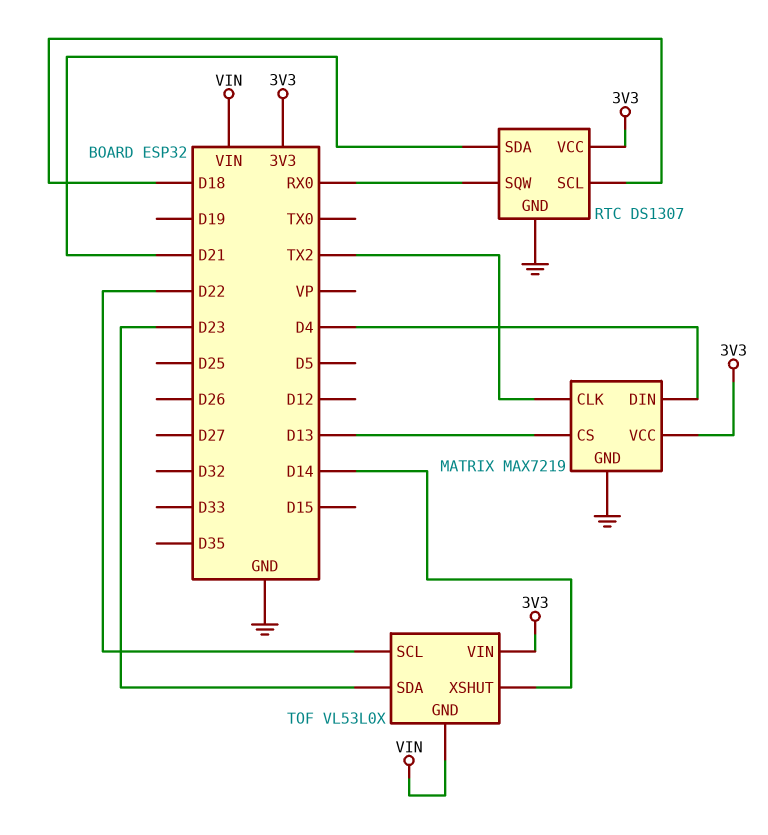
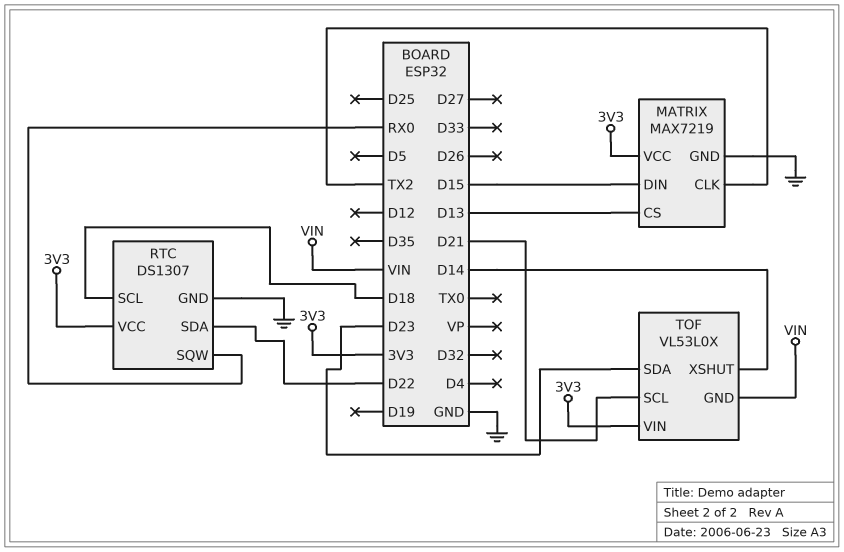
MATRIX pin DIN: D4 -> D15
RTC pin SDA: D21 -> D22
TOF pin SCL: D22 -> D21

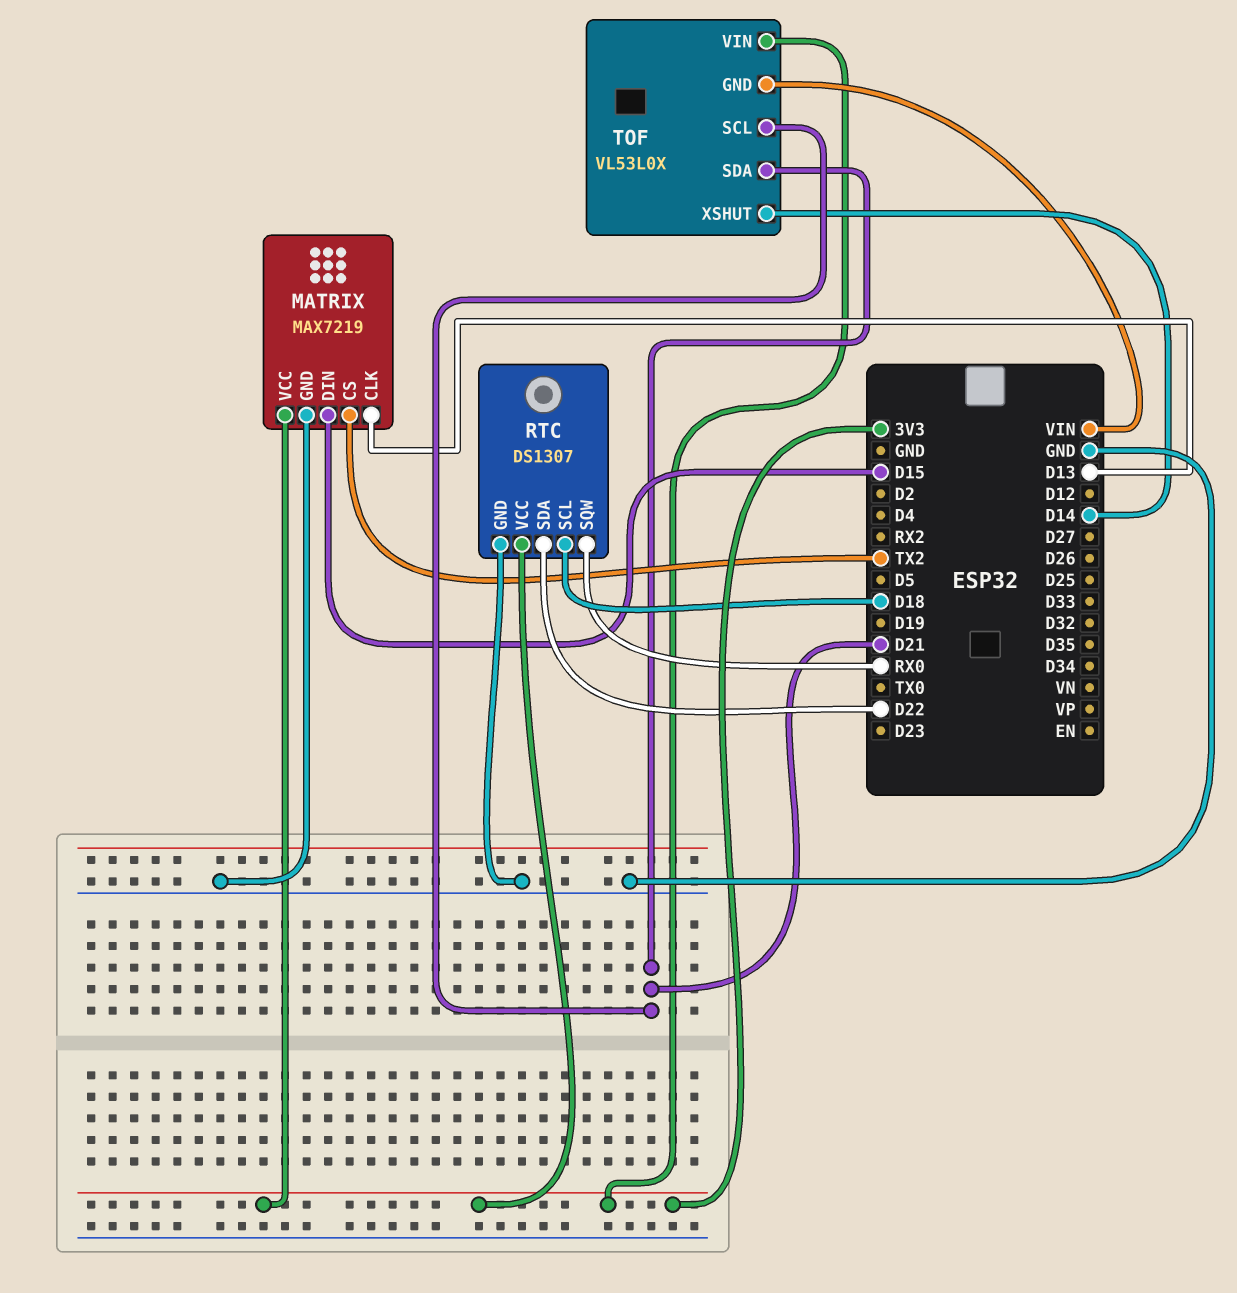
MATRIX pin CLK: TX2 -> D13
MATRIX pin CS: D13 -> TX2
TOF pin SDA: D23 -> D21

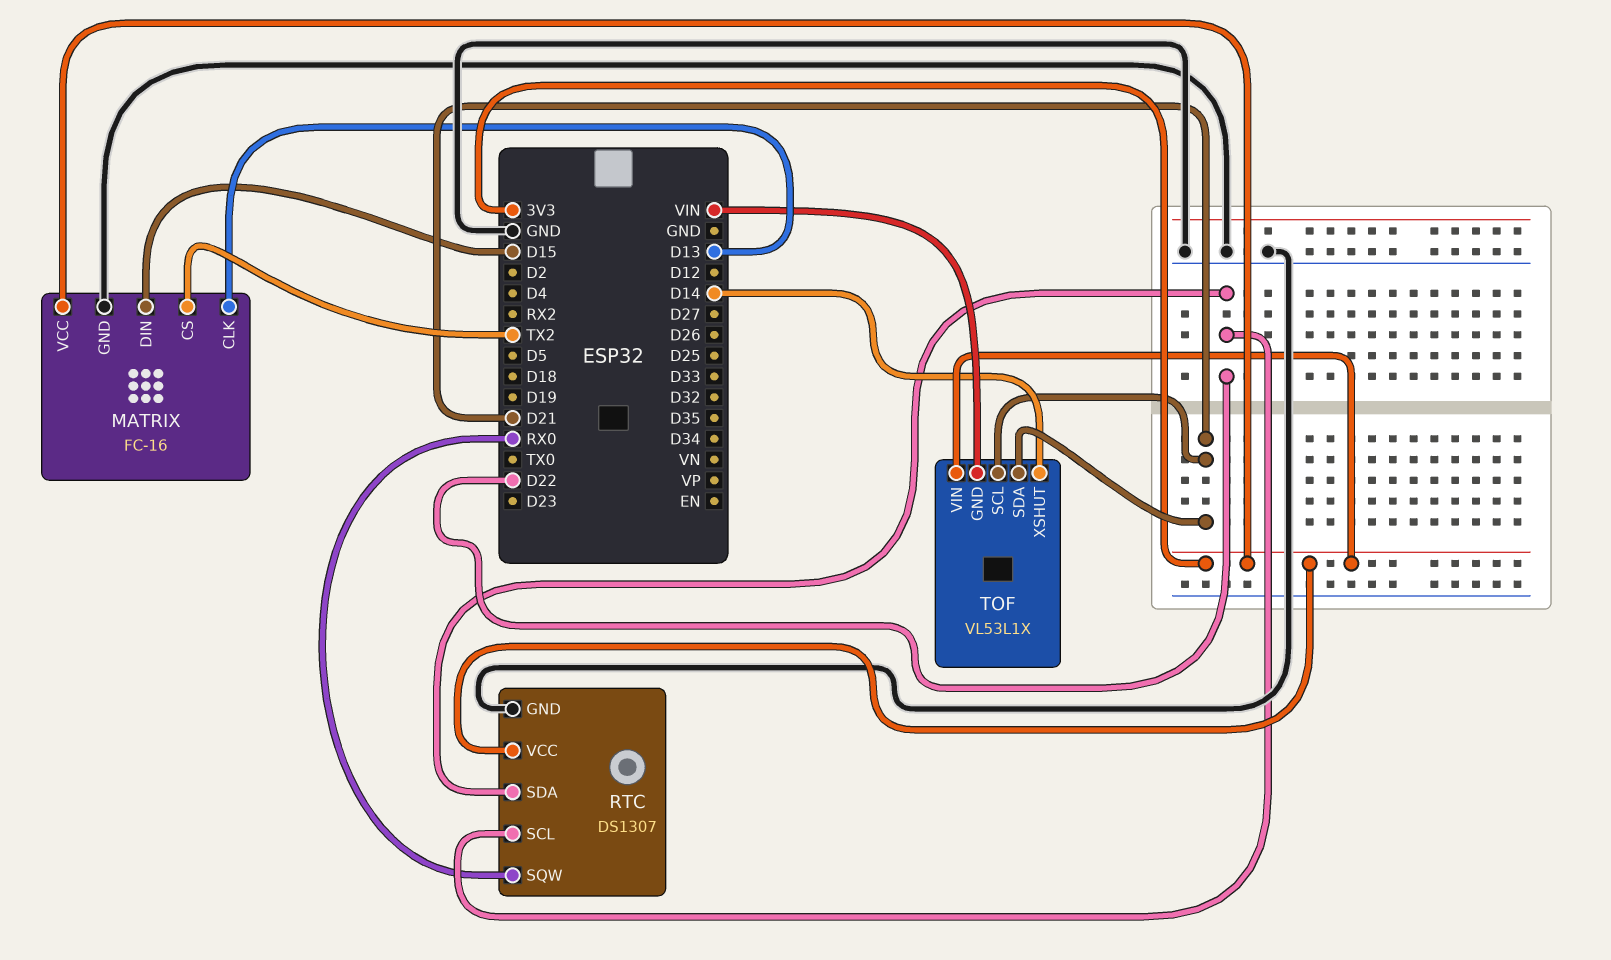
MATRIX: MAX7219 -> FC-16
RTC pin SCL: D18 -> D22
TOF: VL53L0X -> VL53L1X

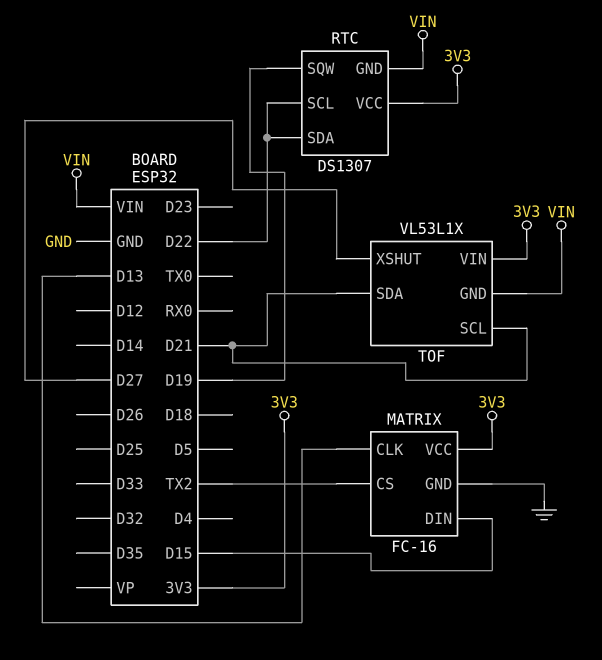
RTC pin GND: GND -> VIN
RTC pin SQW: RX0 -> D19
TOF pin XSHUT: D14 -> D27

